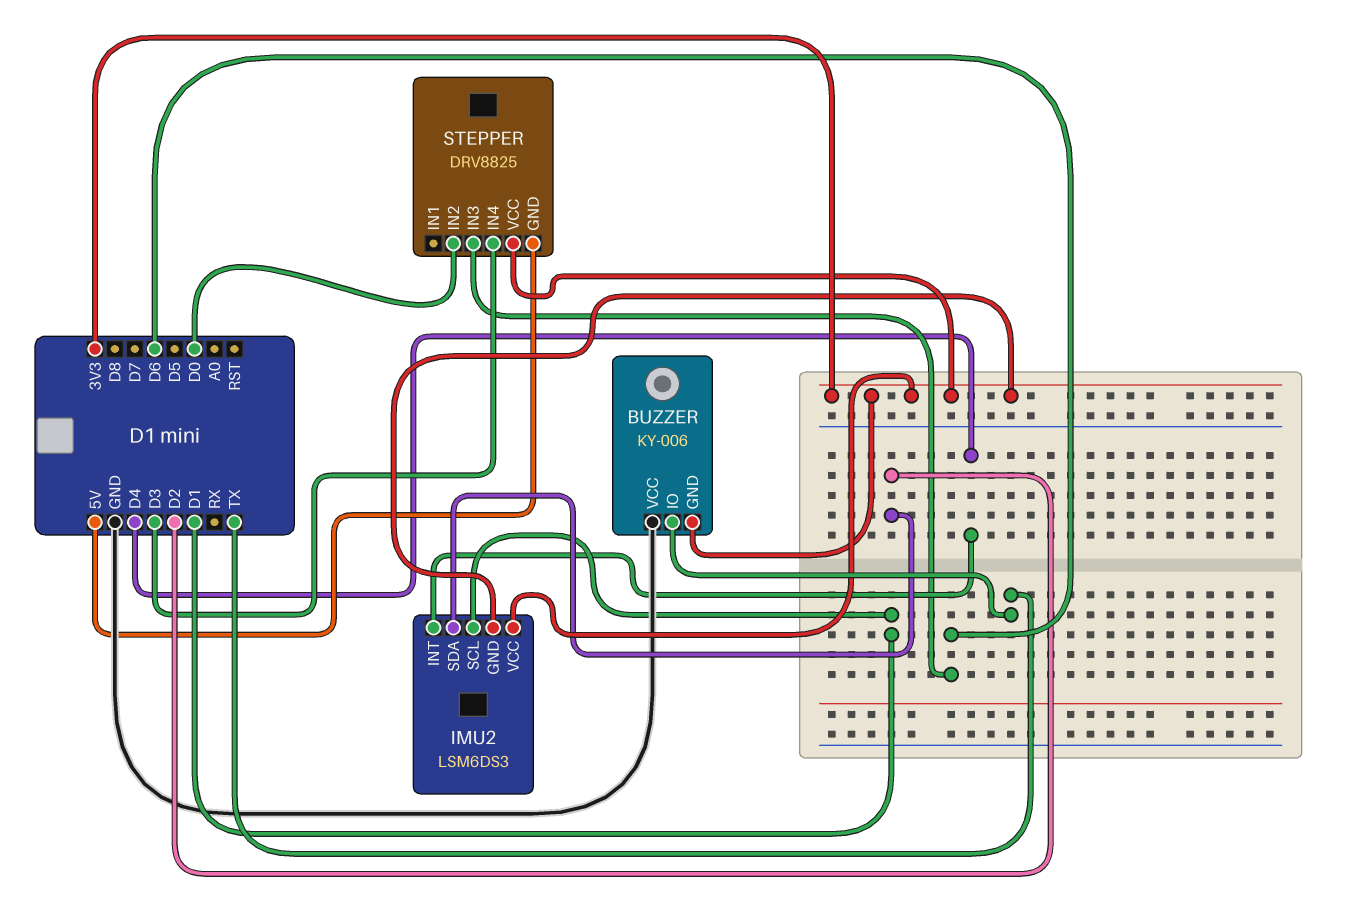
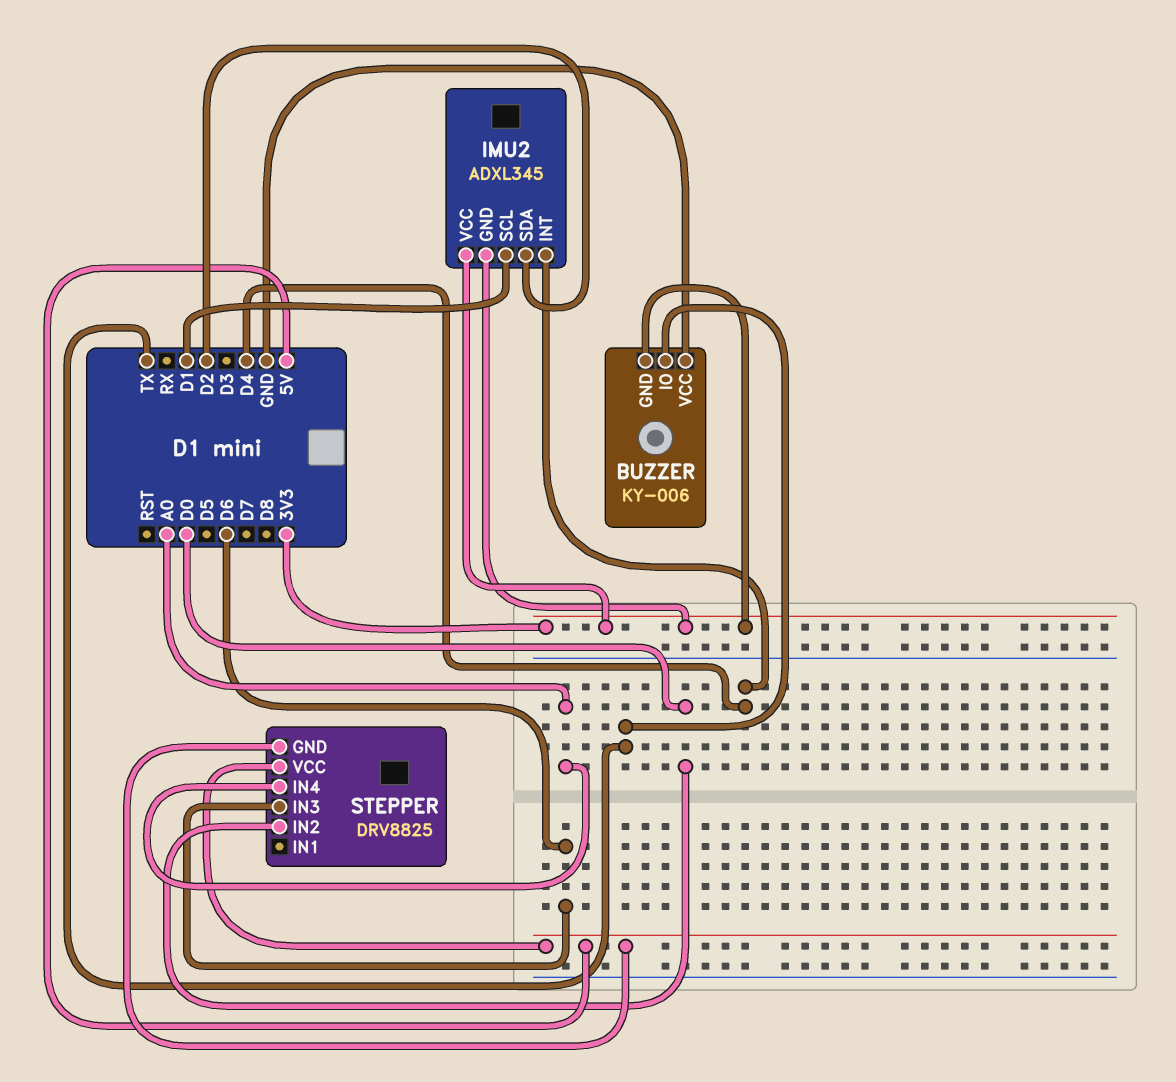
IMU2: LSM6DS3 -> ADXL345
STEPPER pin IN4: D3 -> A0
STEPPER pin VCC: 3V3 -> 5V

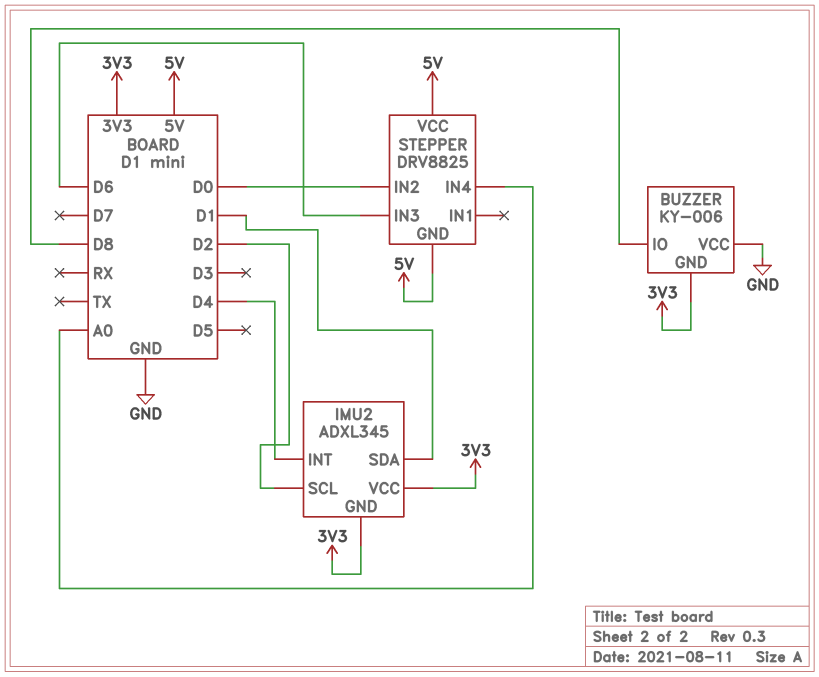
BUZZER pin IO: TX -> D8
IMU2 pin SCL: D1 -> D2
IMU2 pin SDA: D2 -> D1

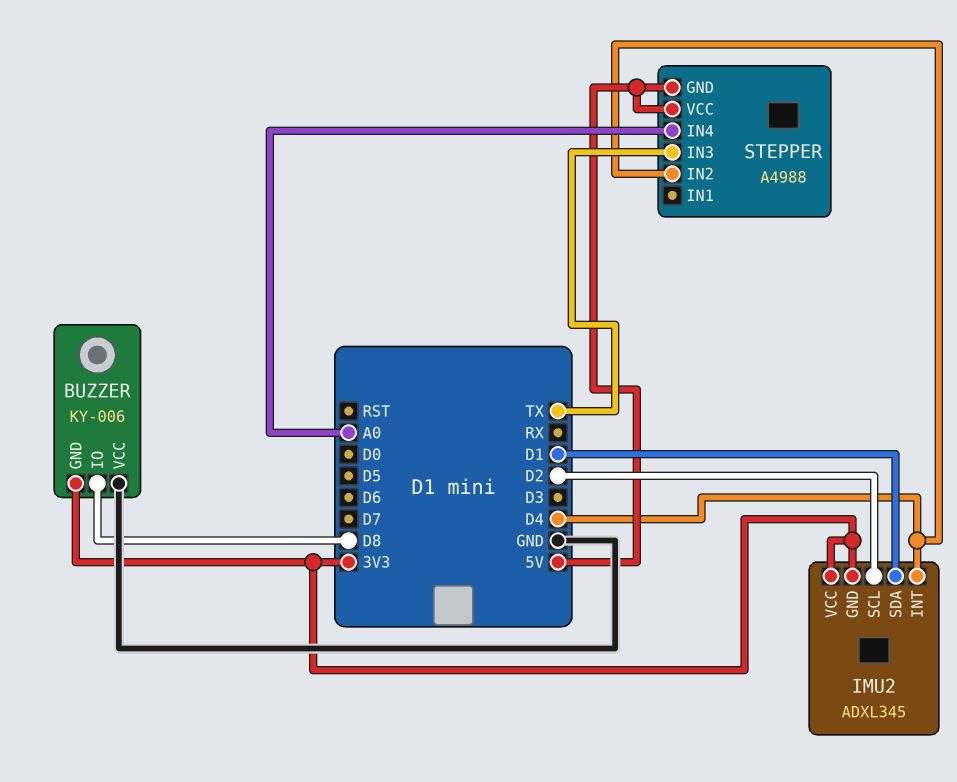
STEPPER: DRV8825 -> A4988
STEPPER pin IN2: D0 -> D4
STEPPER pin IN3: D6 -> TX

